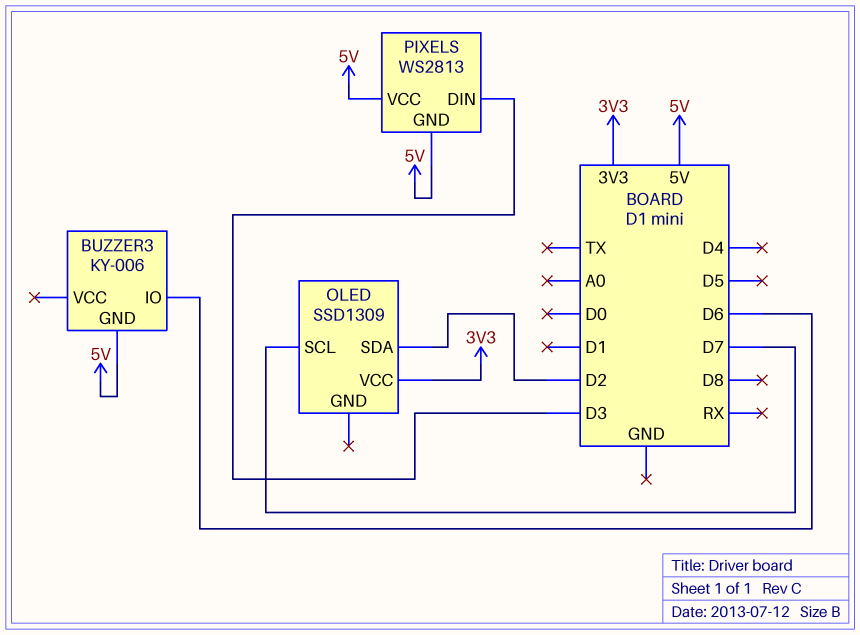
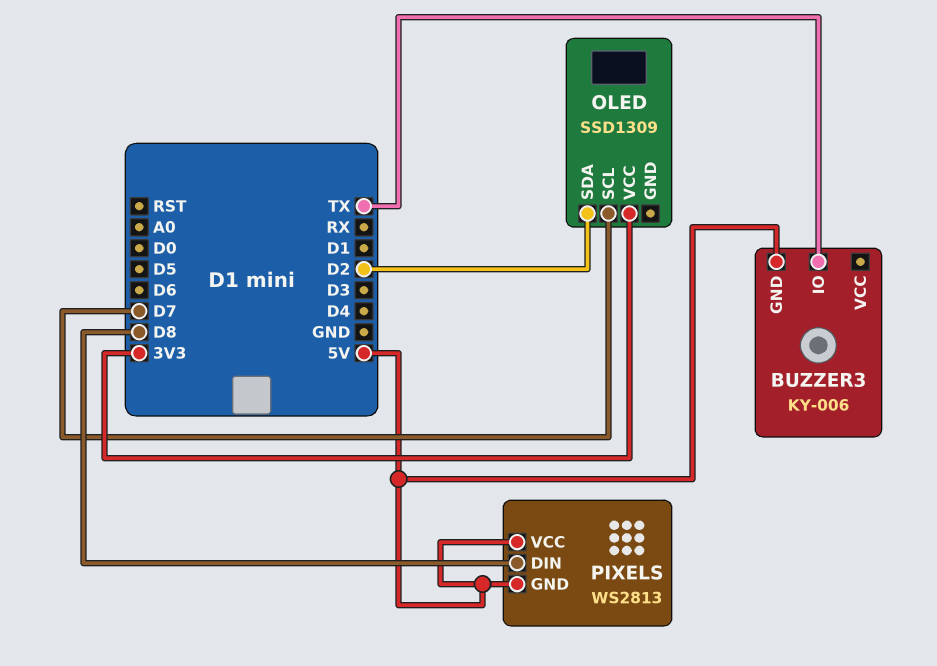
BUZZER3 pin IO: D6 -> TX
PIXELS pin DIN: D3 -> D8

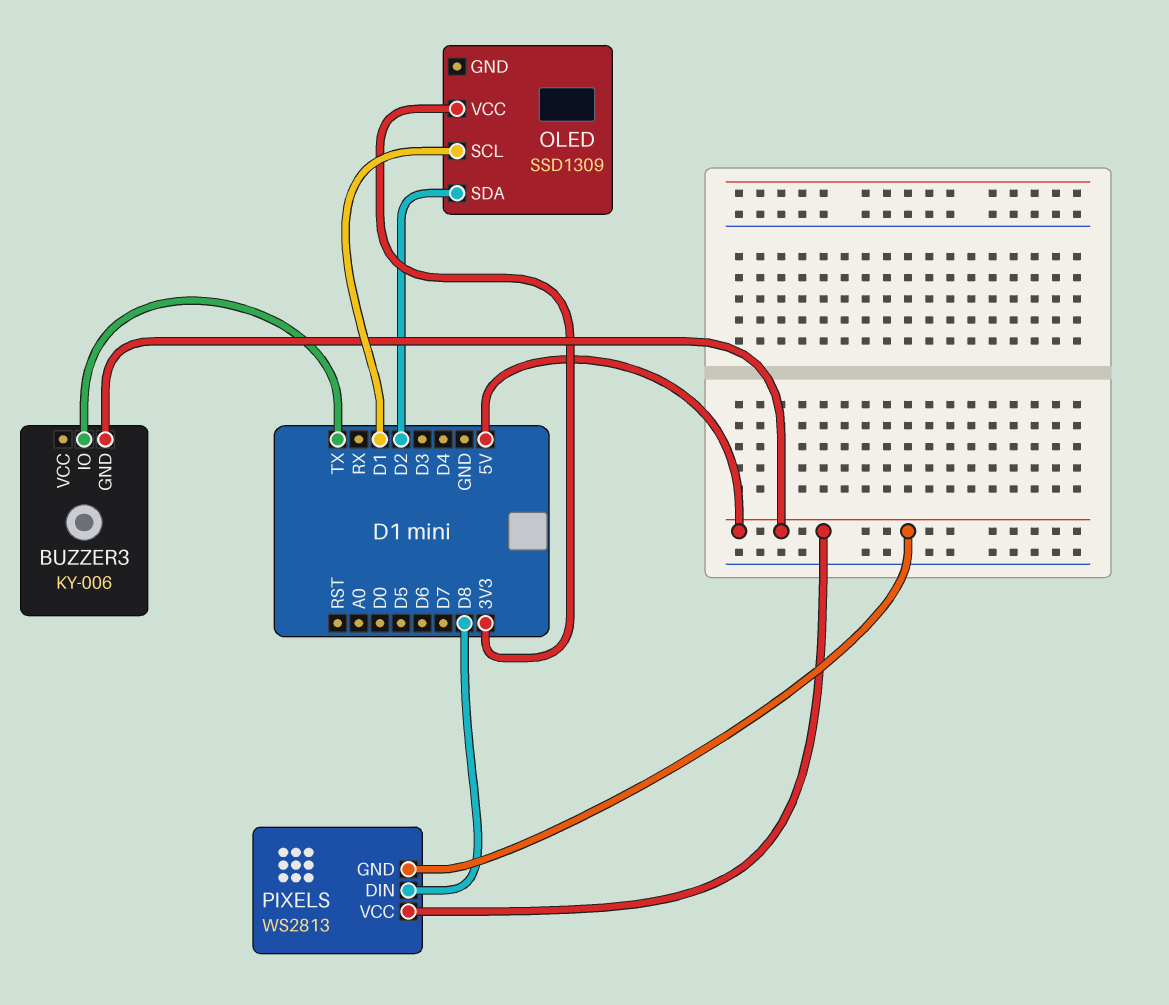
OLED pin SCL: D7 -> D1

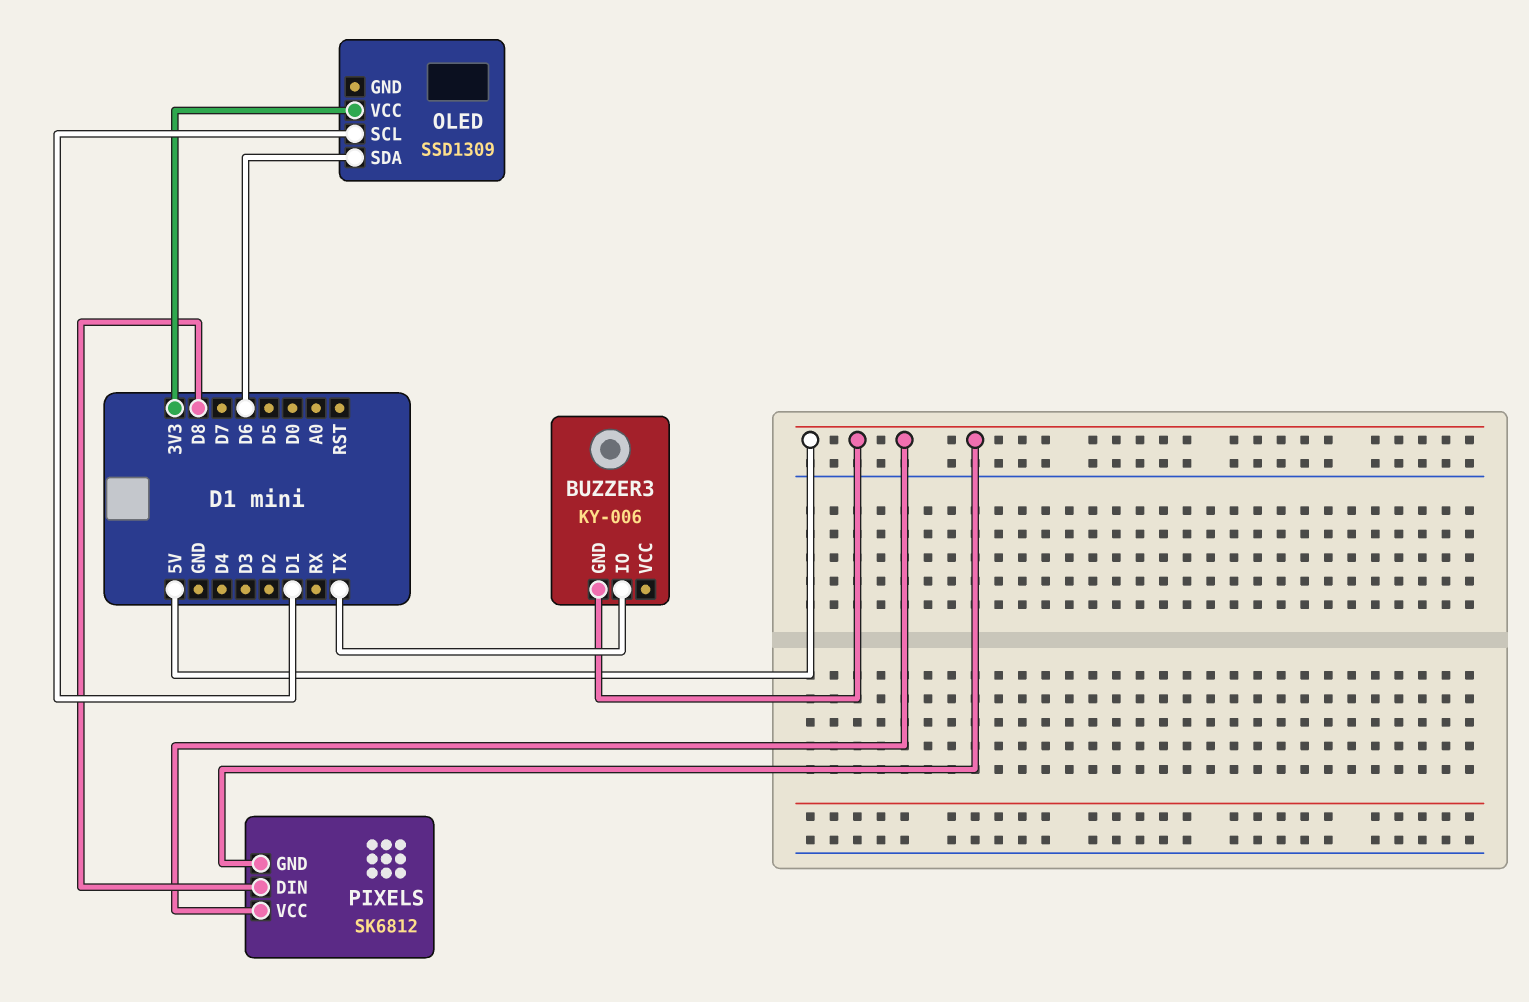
OLED pin SDA: D2 -> D6
PIXELS: WS2813 -> SK6812

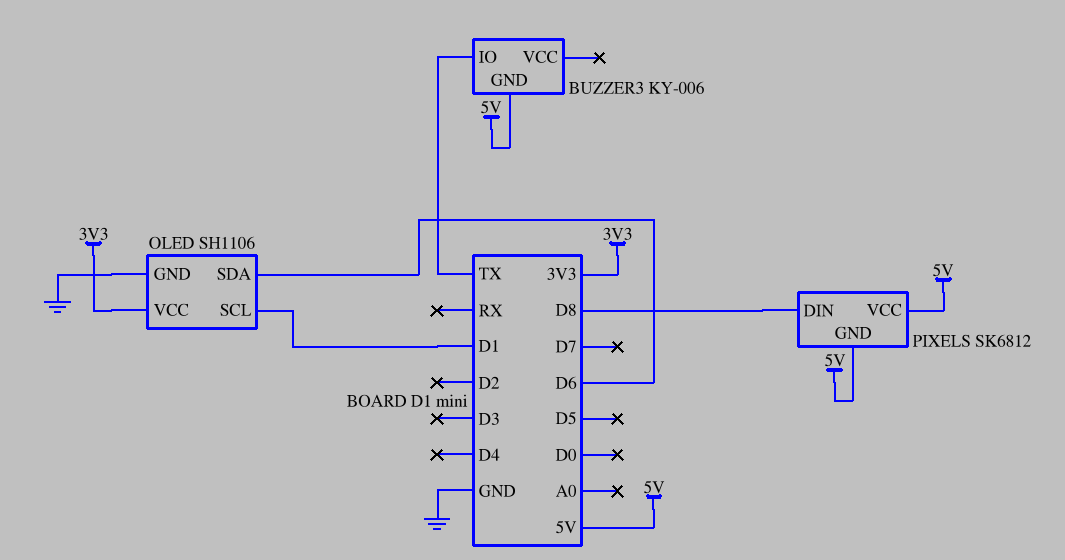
OLED: SSD1309 -> SH1106
OLED pin GND: none -> GND

